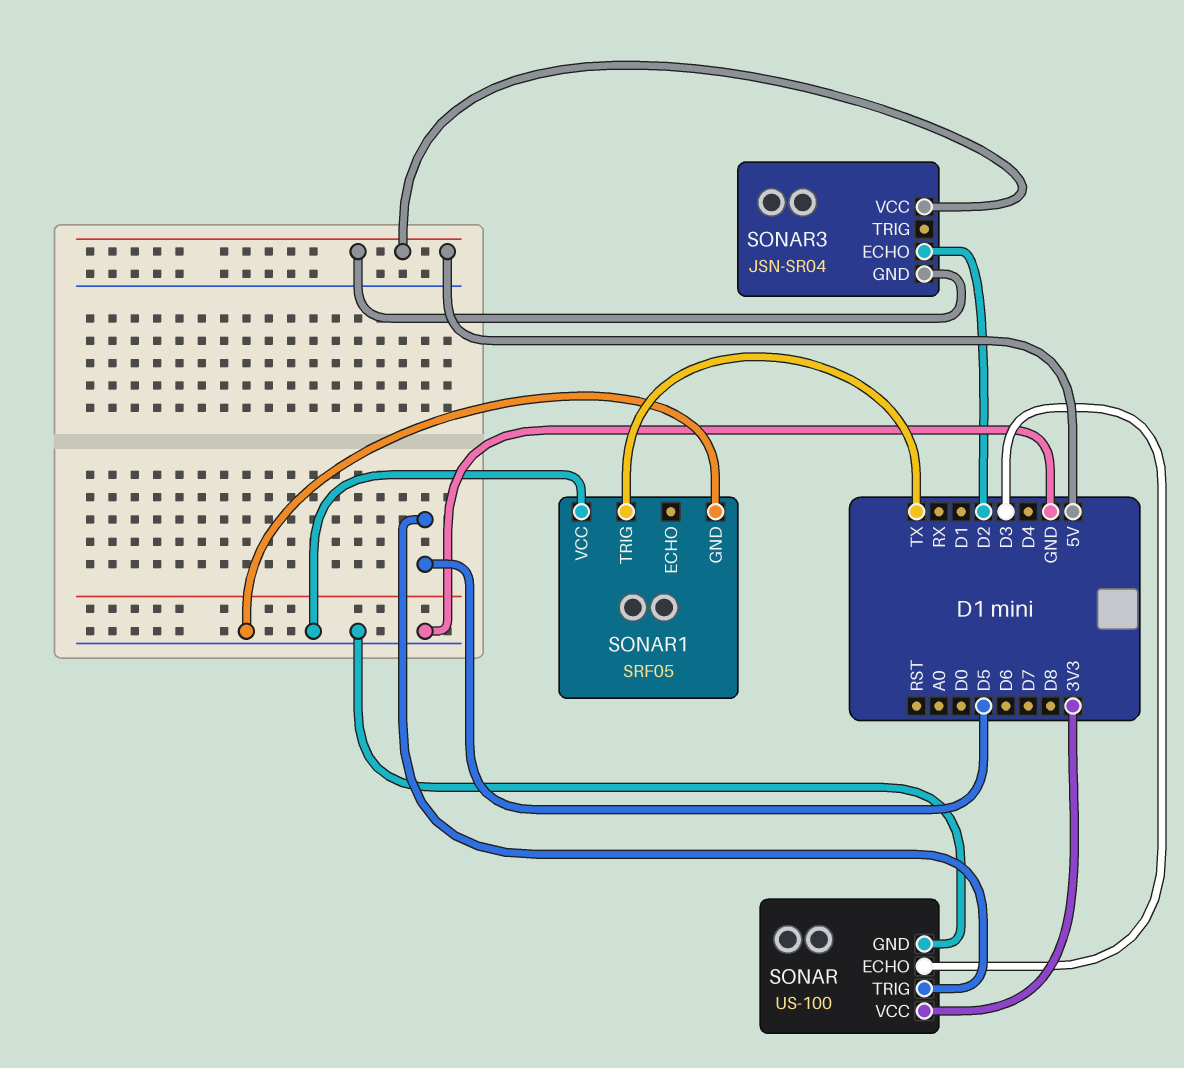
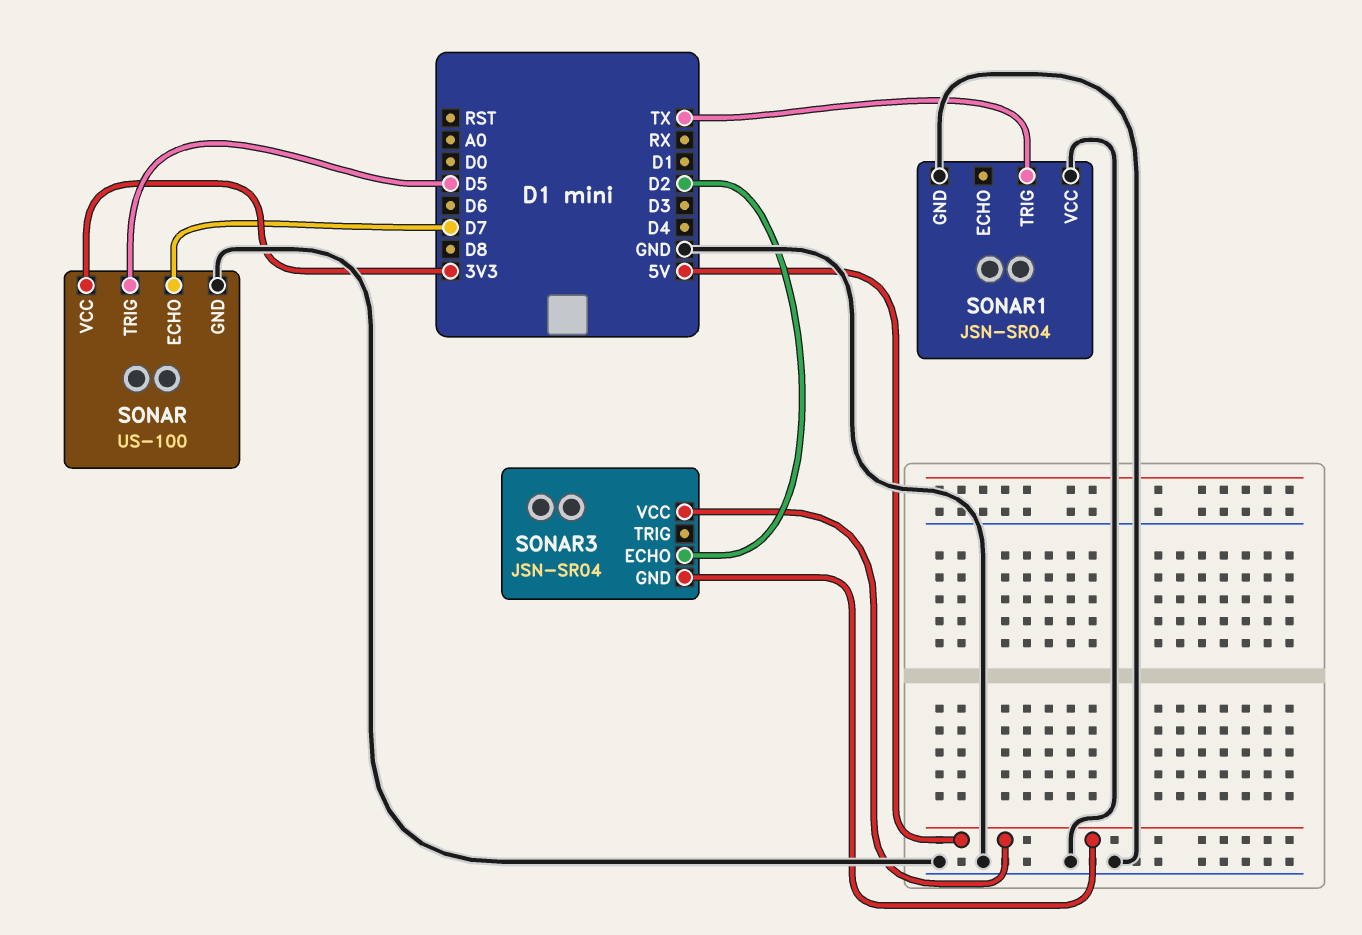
SONAR pin ECHO: D3 -> D7
SONAR1: SRF05 -> JSN-SR04

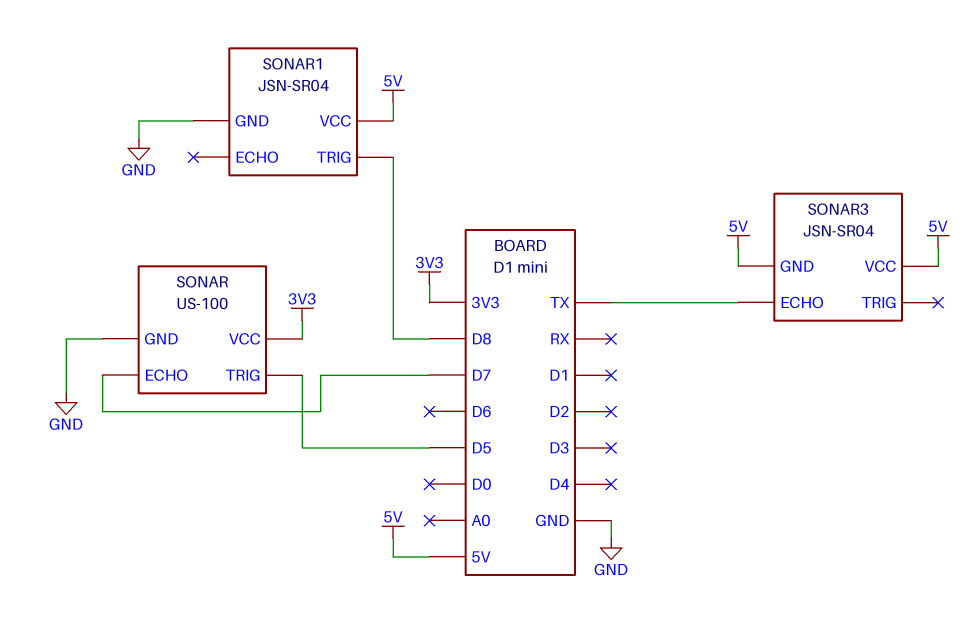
SONAR1 pin TRIG: TX -> D8
SONAR1 pin VCC: GND -> 5V
SONAR3 pin ECHO: D2 -> TX

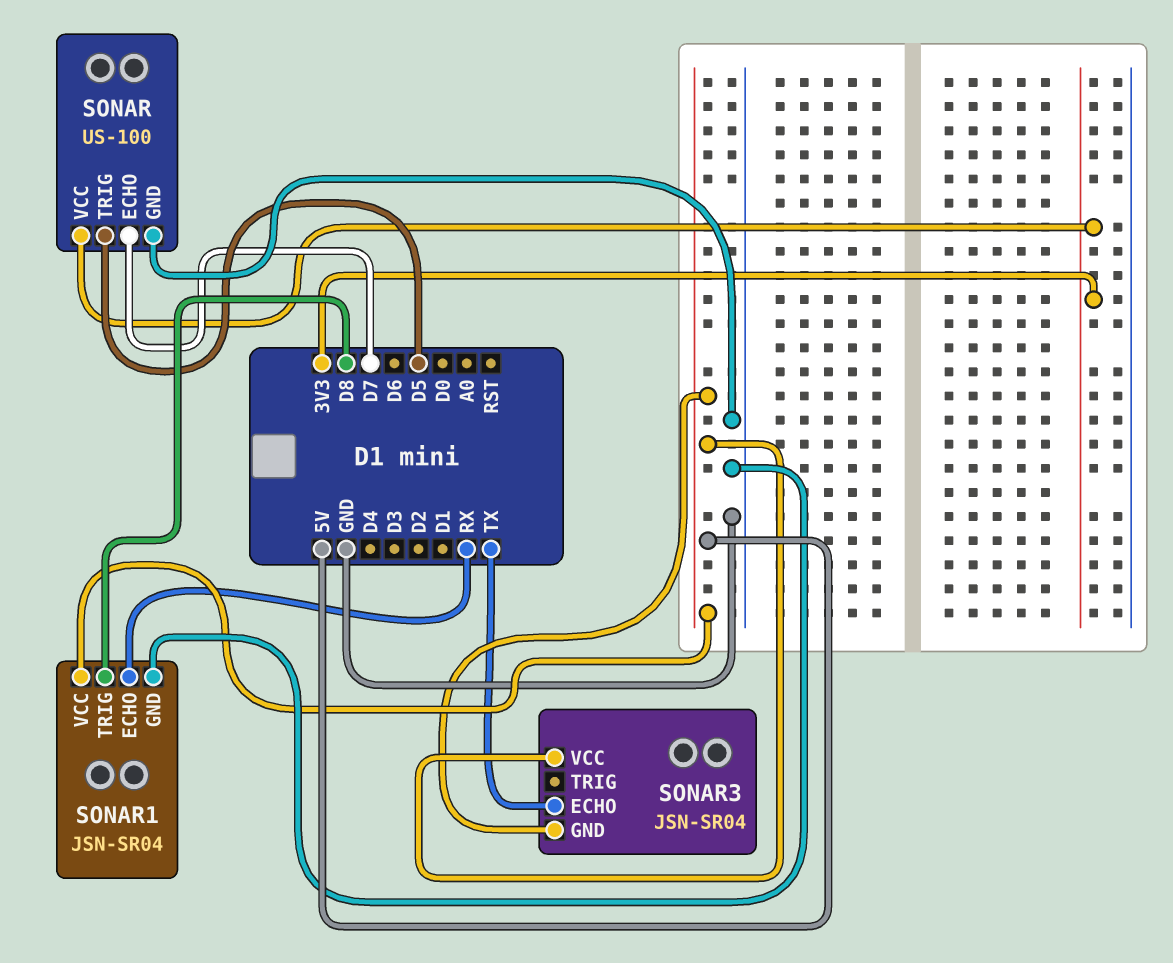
SONAR1 pin ECHO: none -> RX

